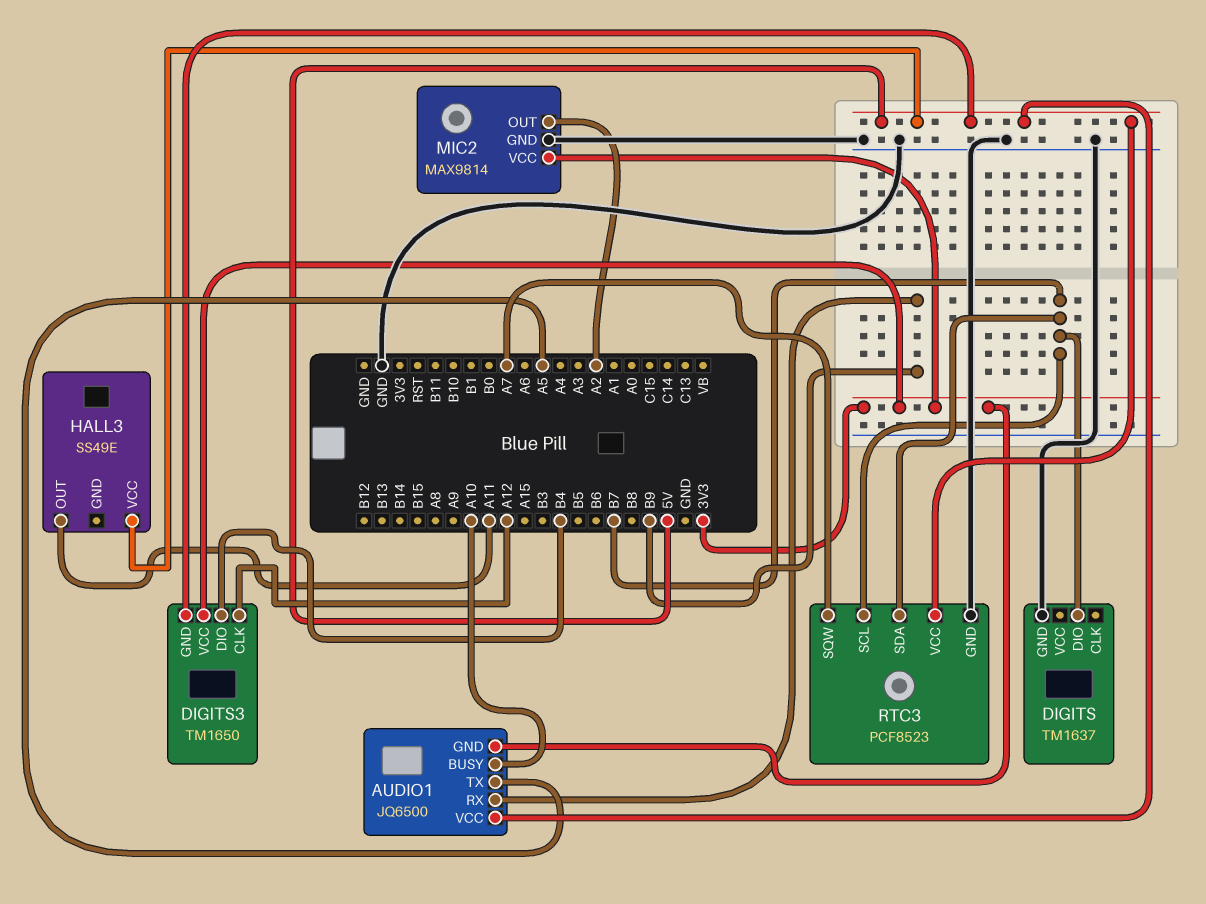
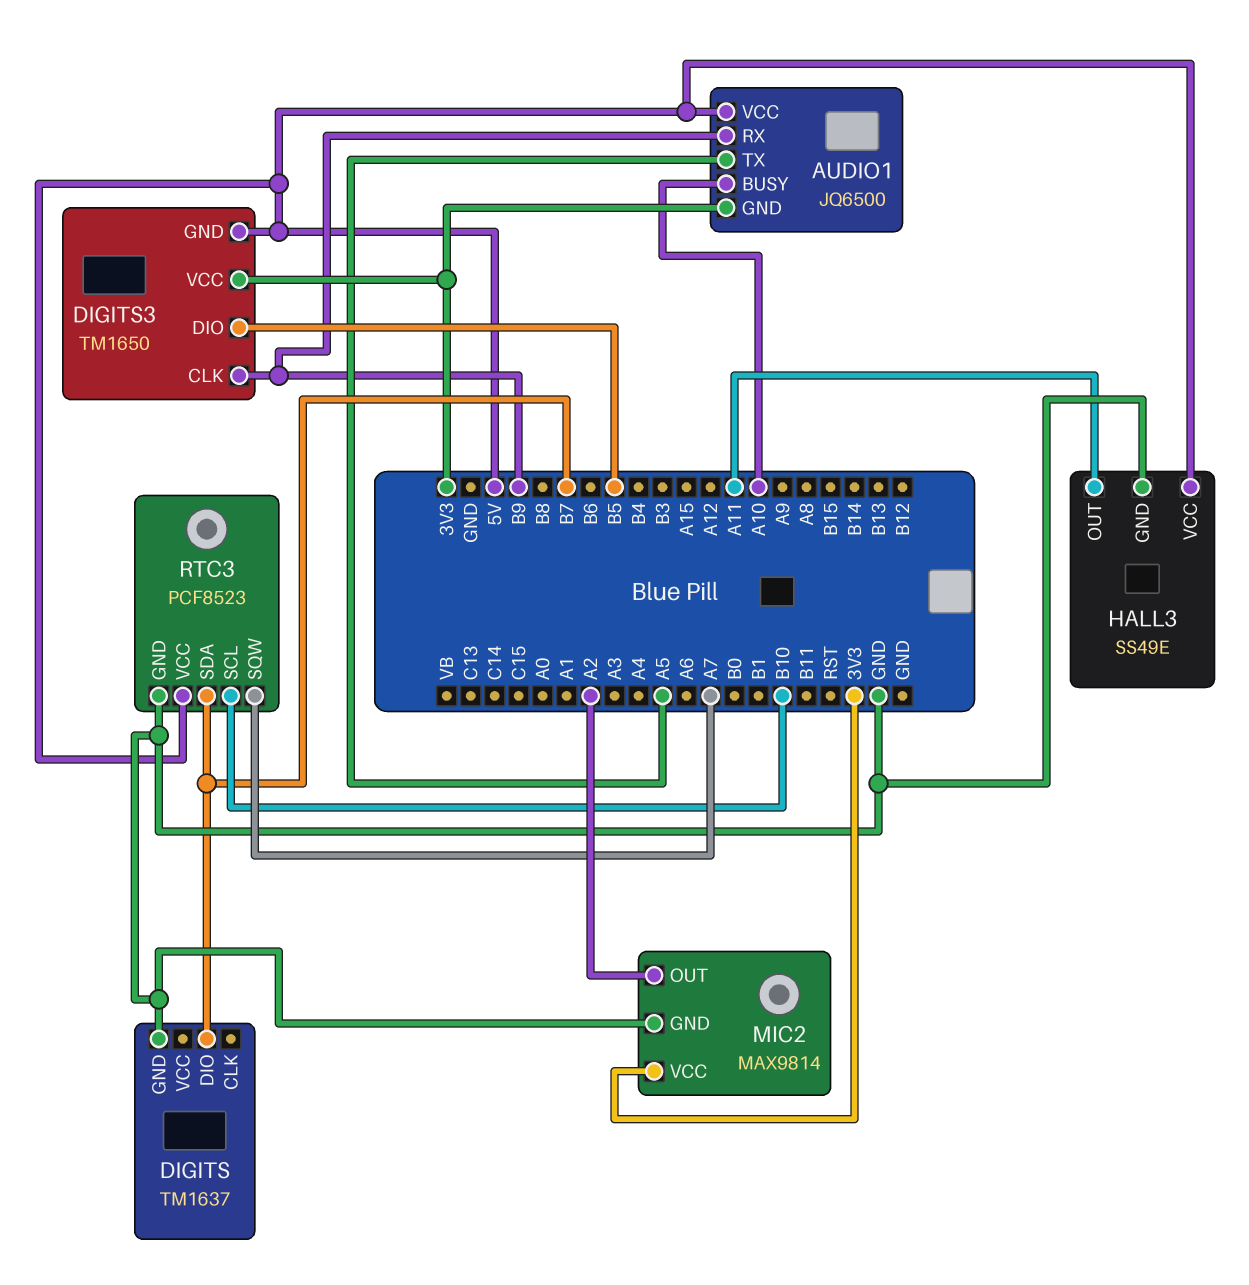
DIGITS3 pin CLK: A12 -> B9
DIGITS3 pin DIO: B4 -> B5
HALL3 pin GND: none -> GND
RTC3 pin SCL: B7 -> B10

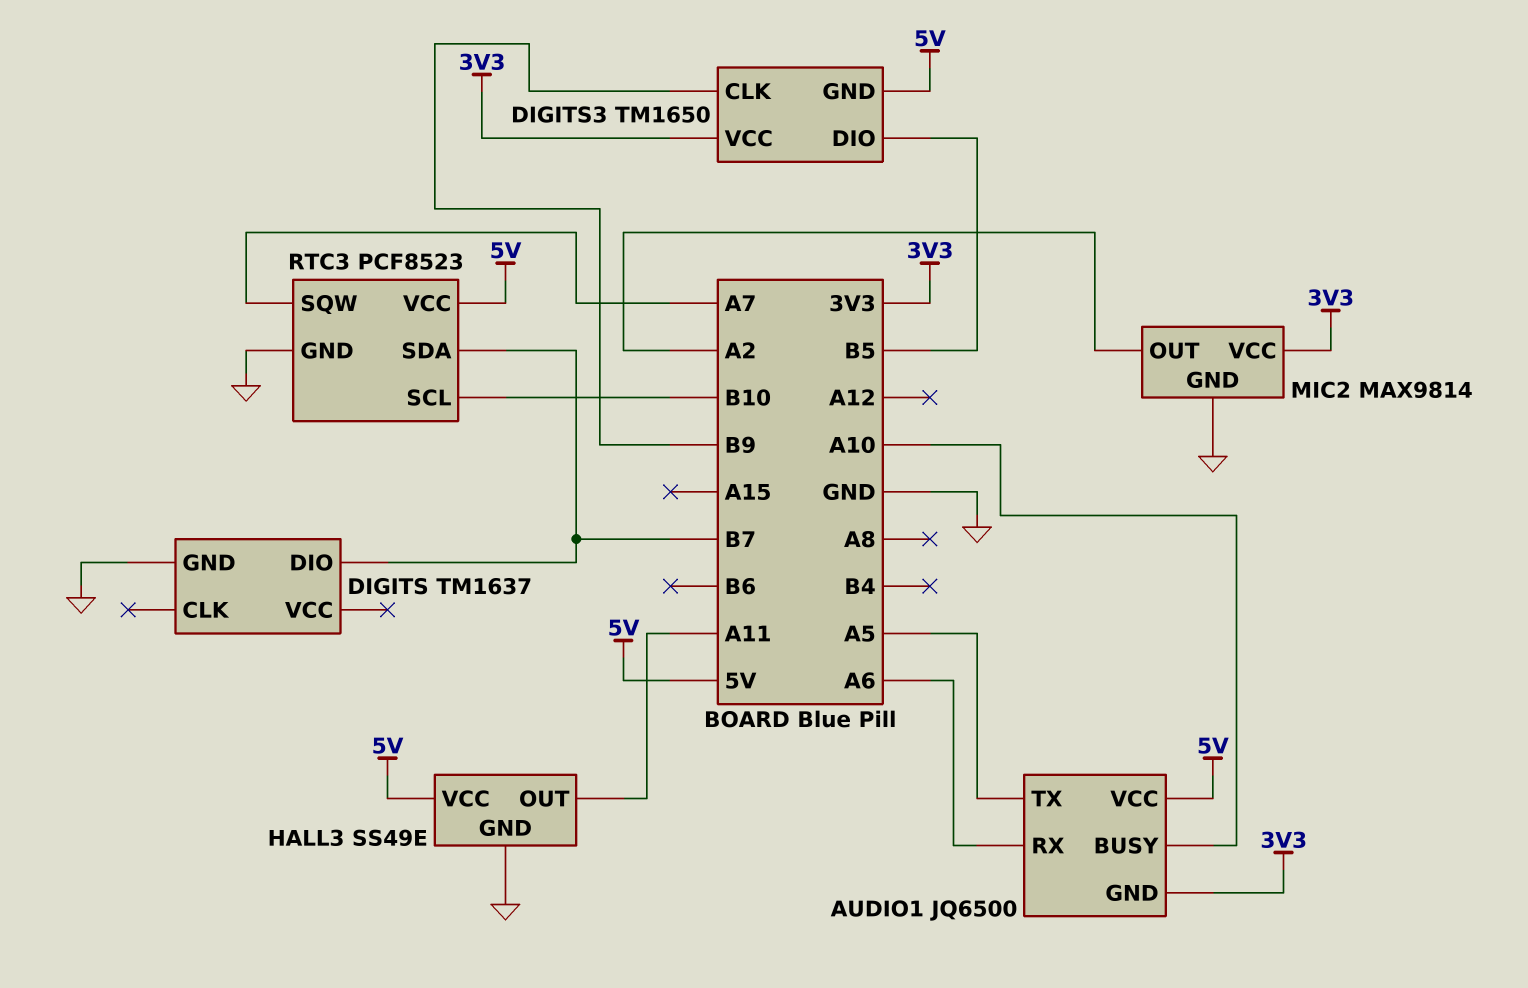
AUDIO1 pin RX: B9 -> A6

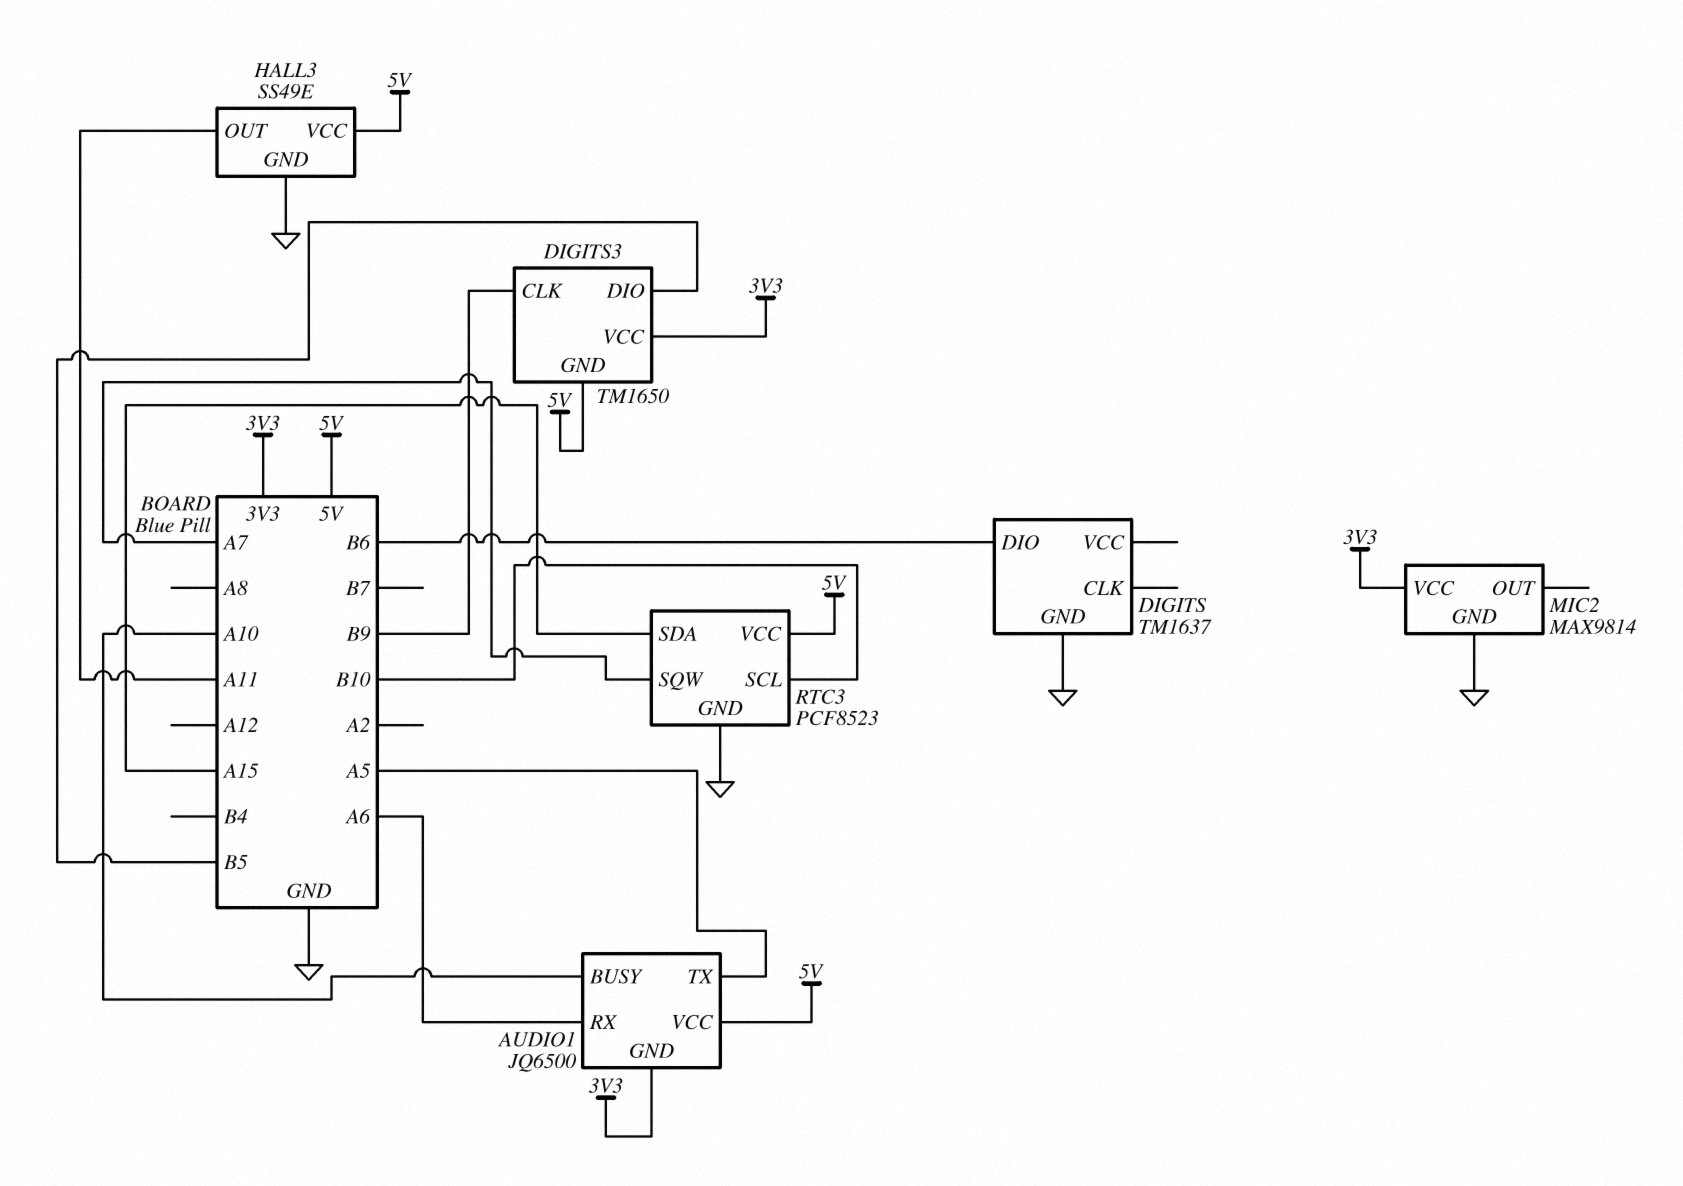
DIGITS pin DIO: B7 -> B6
MIC2 pin OUT: A2 -> none
RTC3 pin SDA: B7 -> A15

